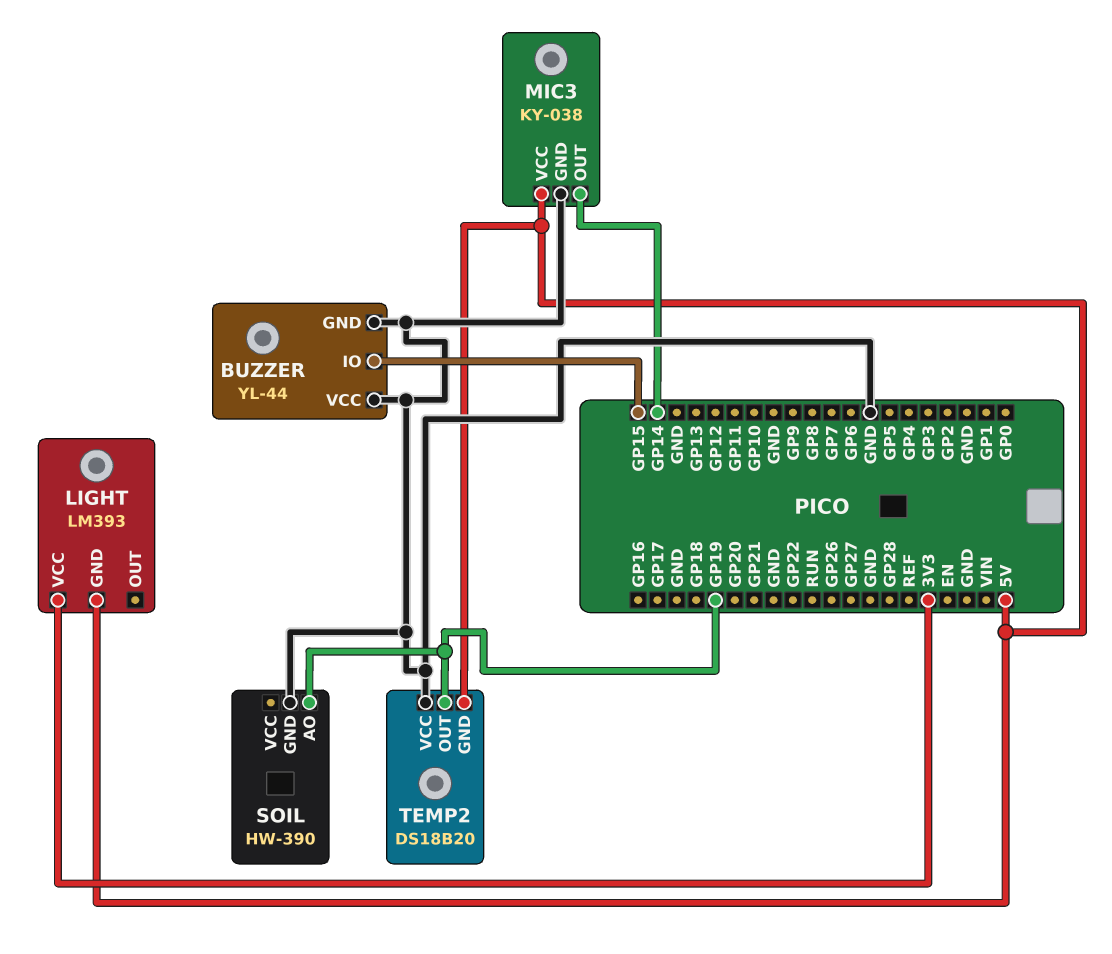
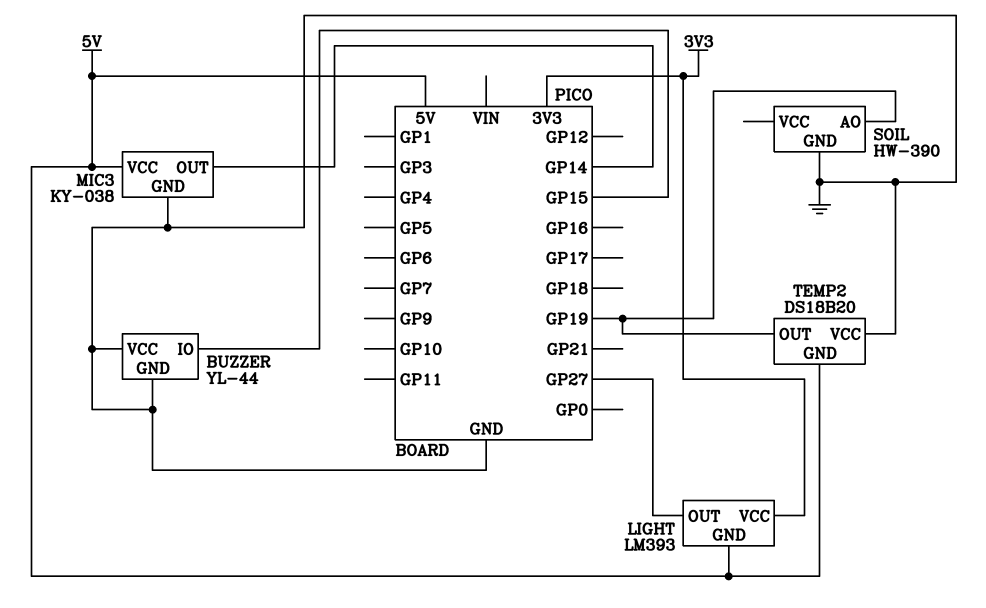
LIGHT pin OUT: none -> GP27

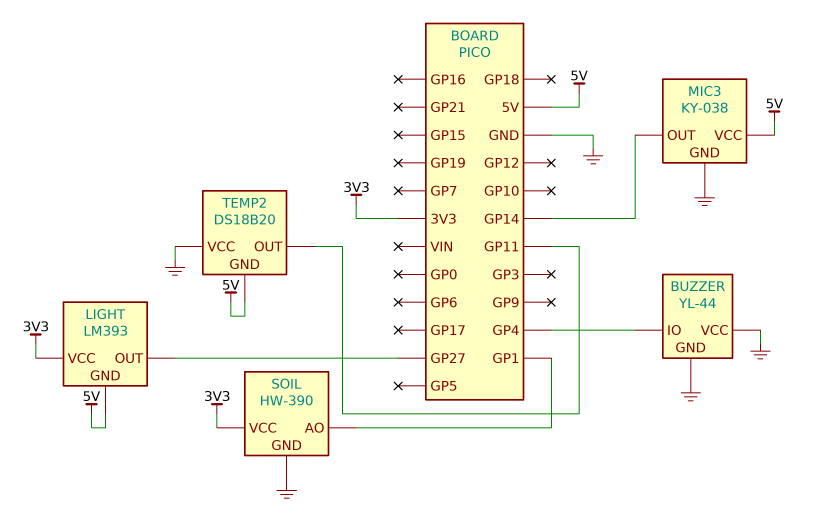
BUZZER pin IO: GP15 -> GP4
SOIL pin AO: GP19 -> GP1
SOIL pin VCC: none -> 3V3
TEMP2 pin OUT: GP19 -> GP11

